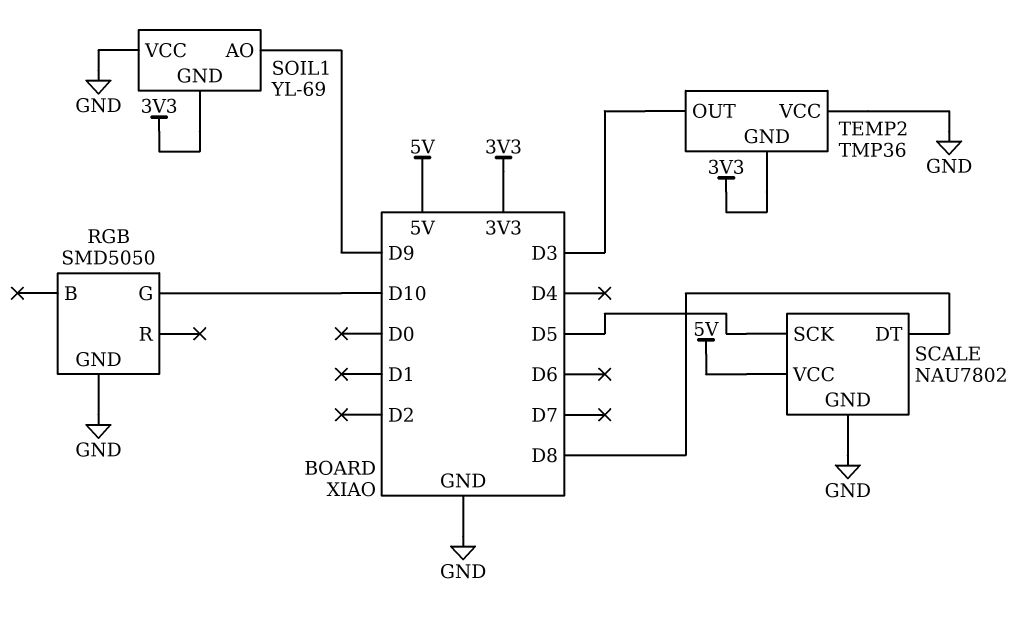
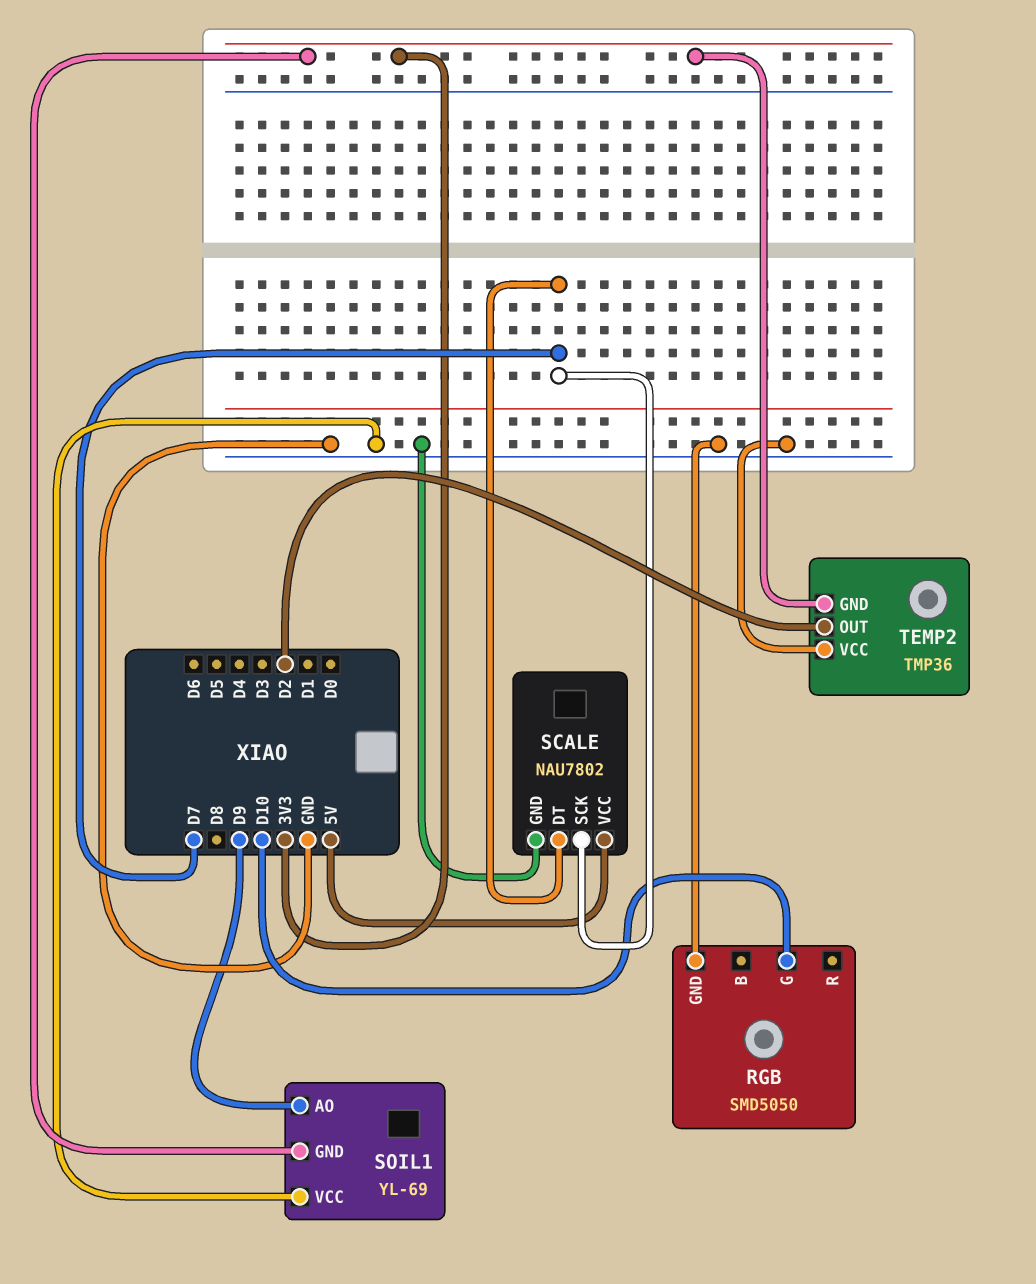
SCALE pin DT: D8 -> D7
SCALE pin SCK: D5 -> D7
TEMP2 pin OUT: D3 -> D2

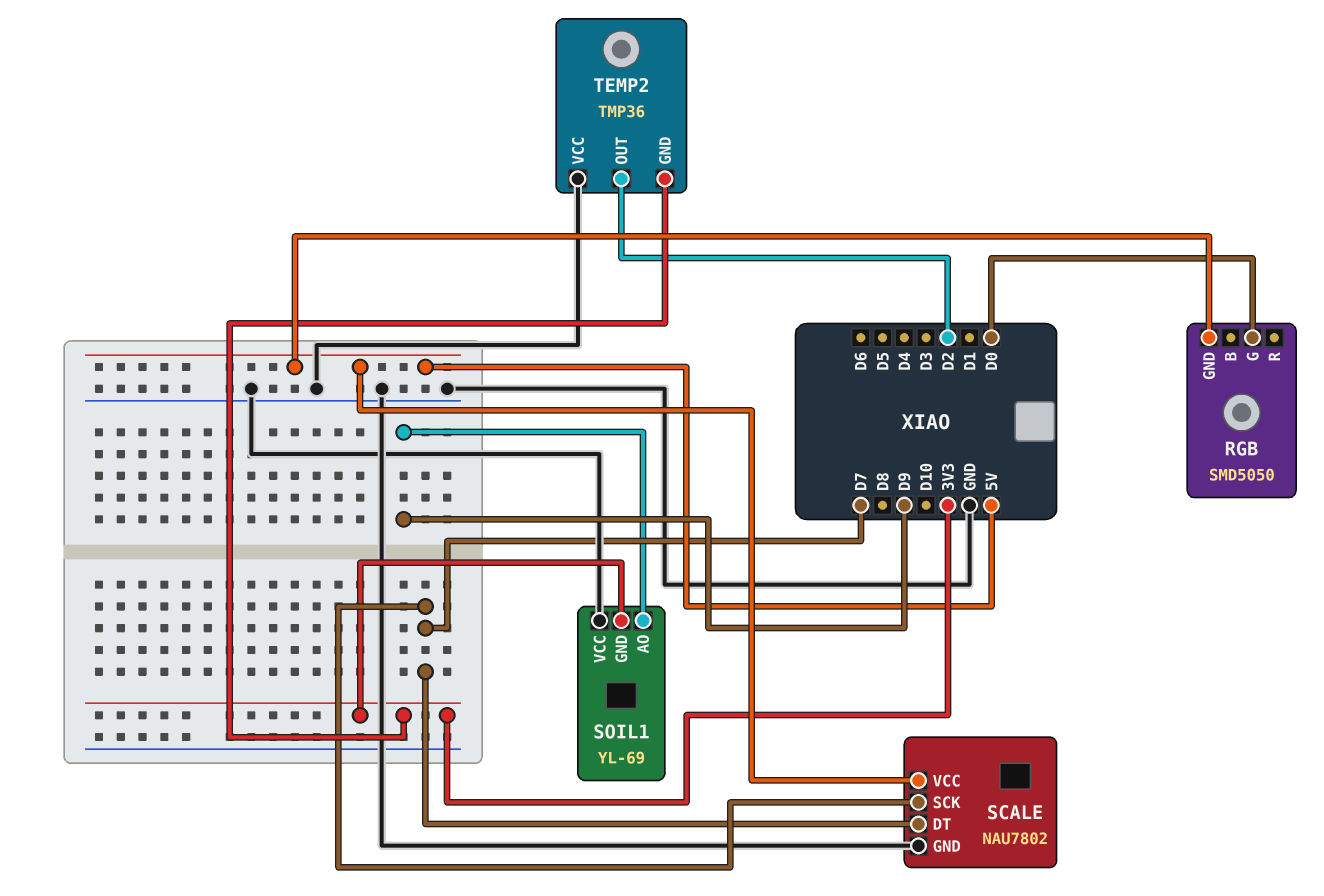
RGB pin G: D10 -> D0
RGB pin GND: GND -> 5V

